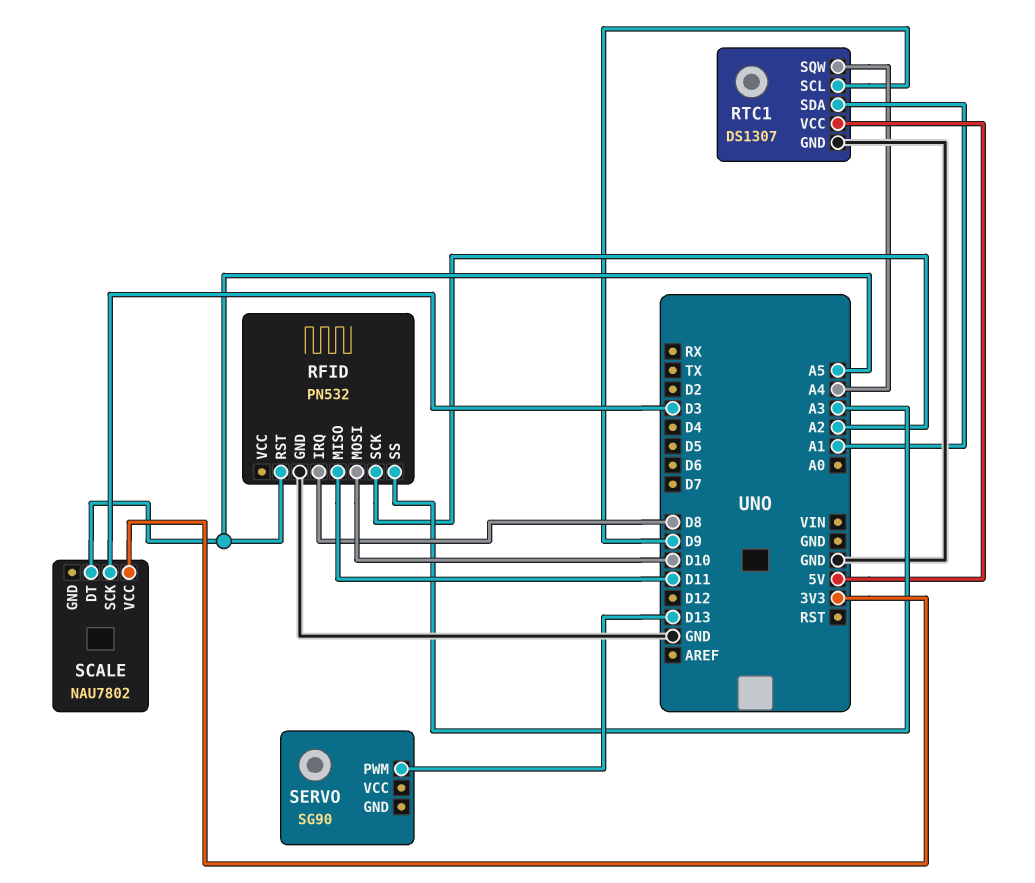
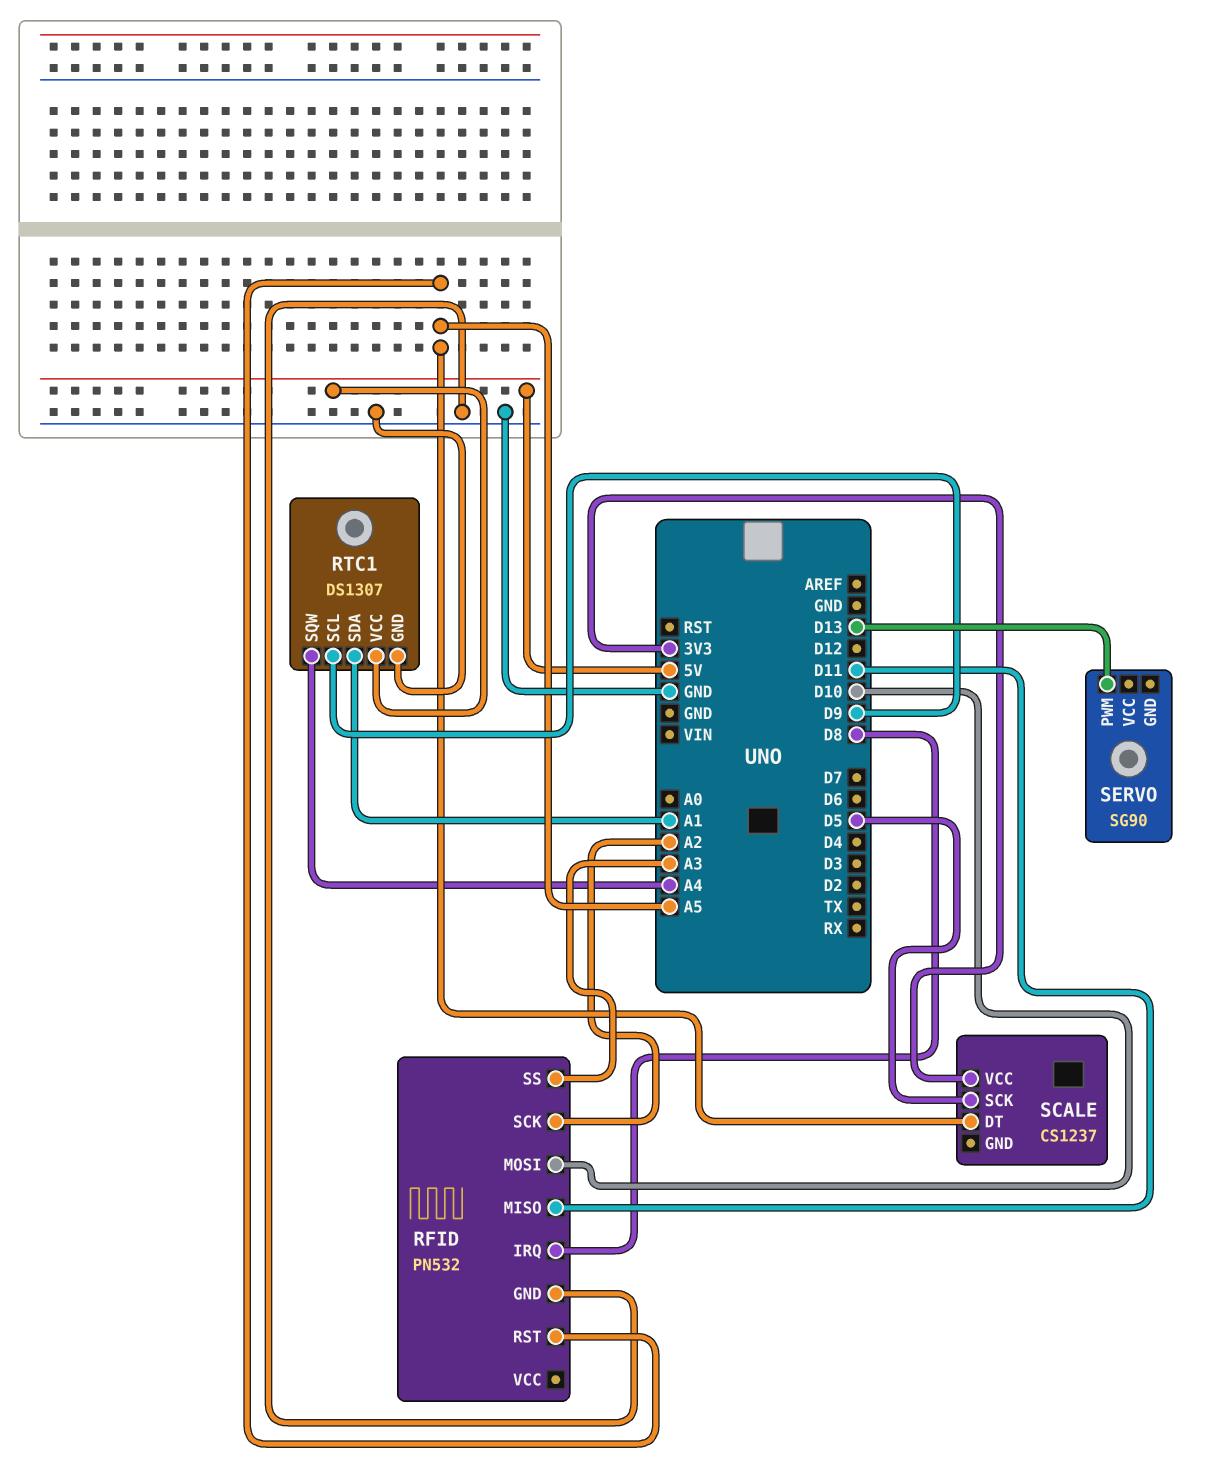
SCALE: NAU7802 -> CS1237
SCALE pin SCK: D3 -> D5

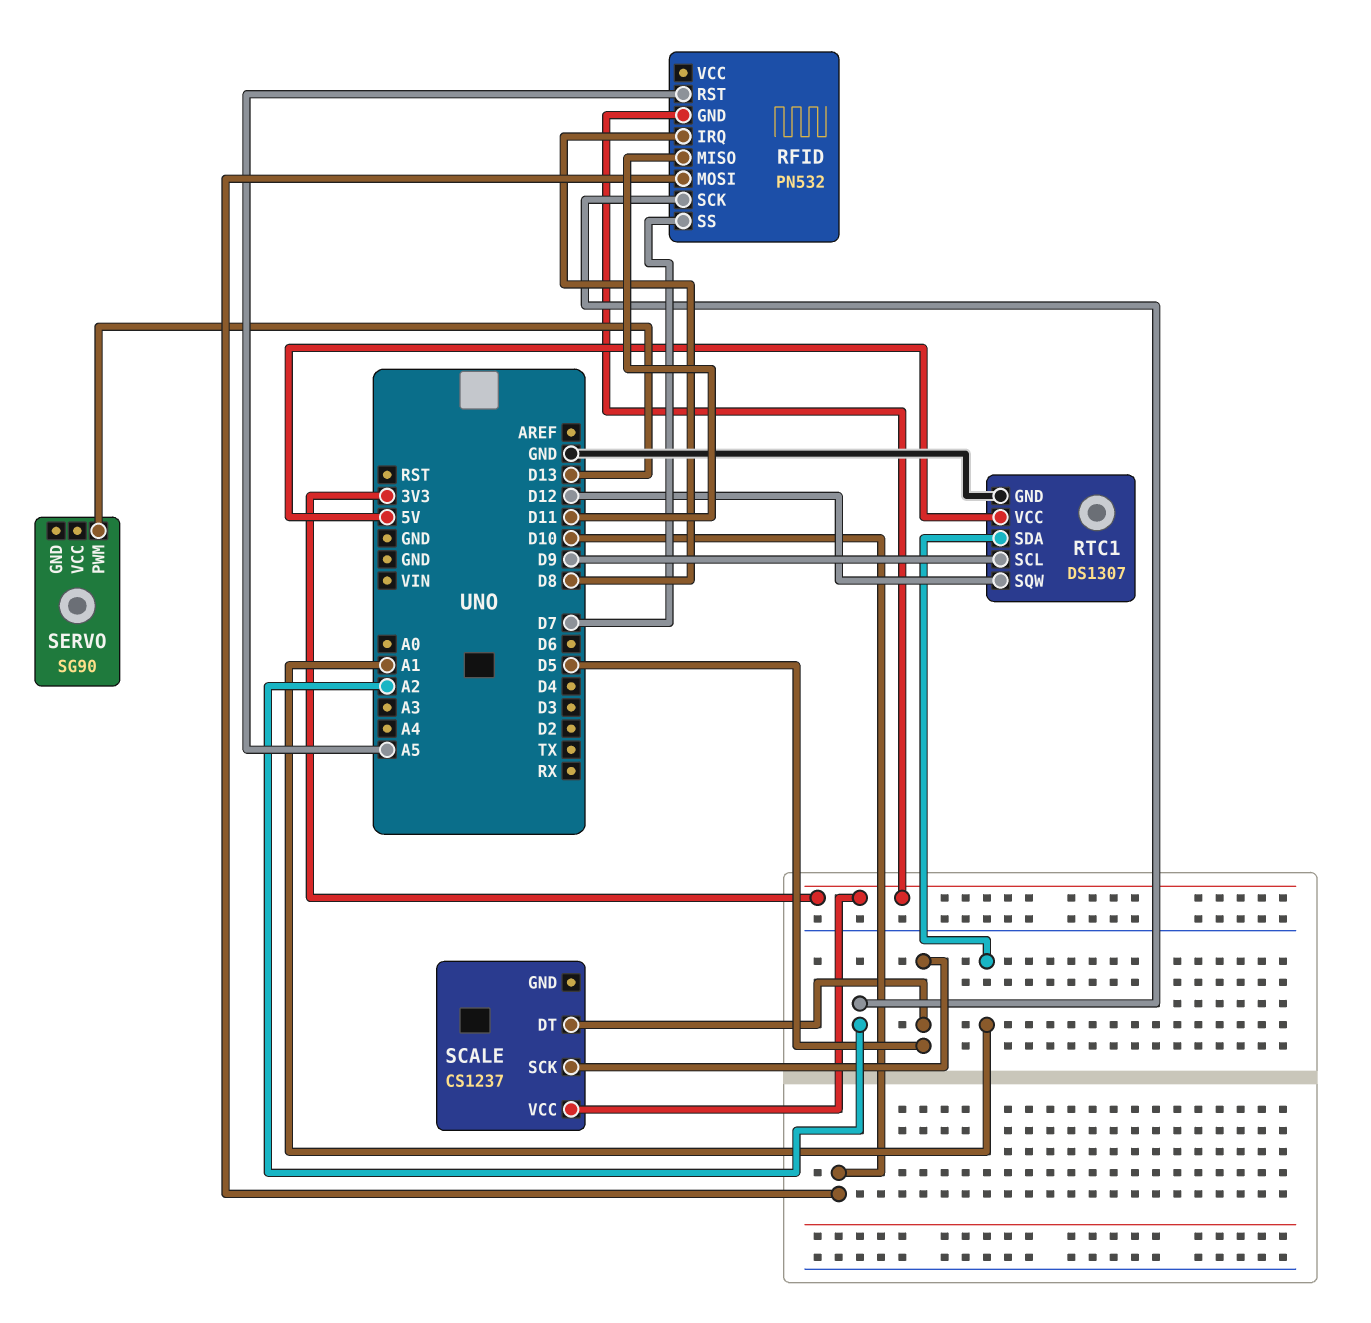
RFID pin GND: GND -> 3V3
RFID pin SS: A3 -> D7
RTC1 pin SQW: A4 -> D12
SCALE pin DT: A5 -> D5

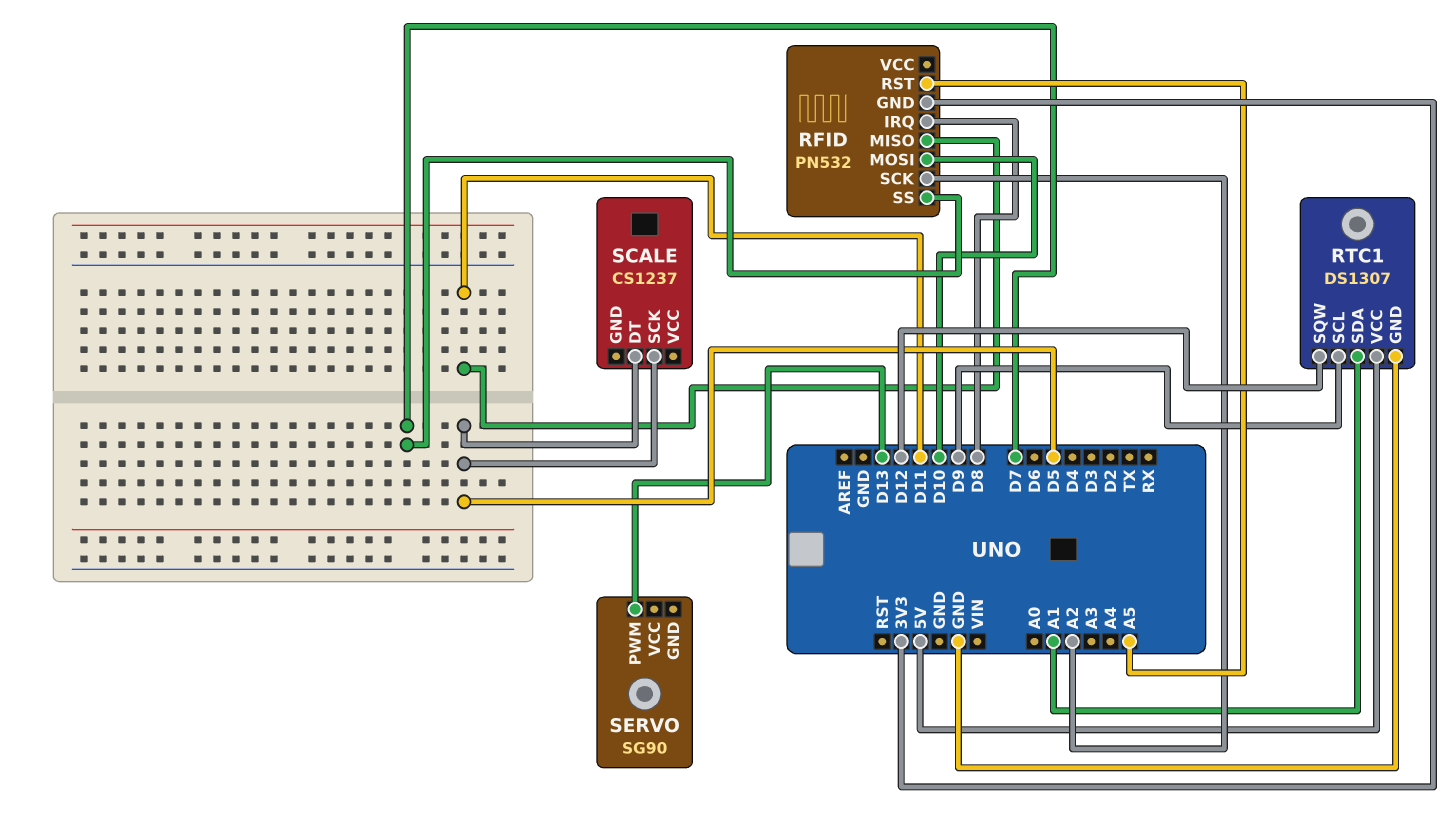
SCALE pin VCC: 3V3 -> none

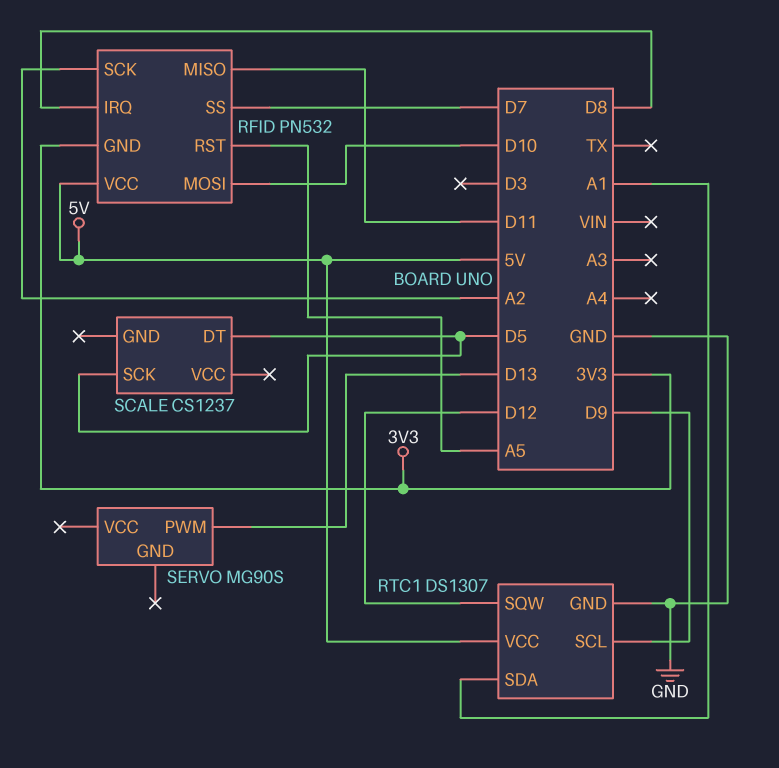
RFID pin VCC: none -> 5V
SERVO: SG90 -> MG90S

